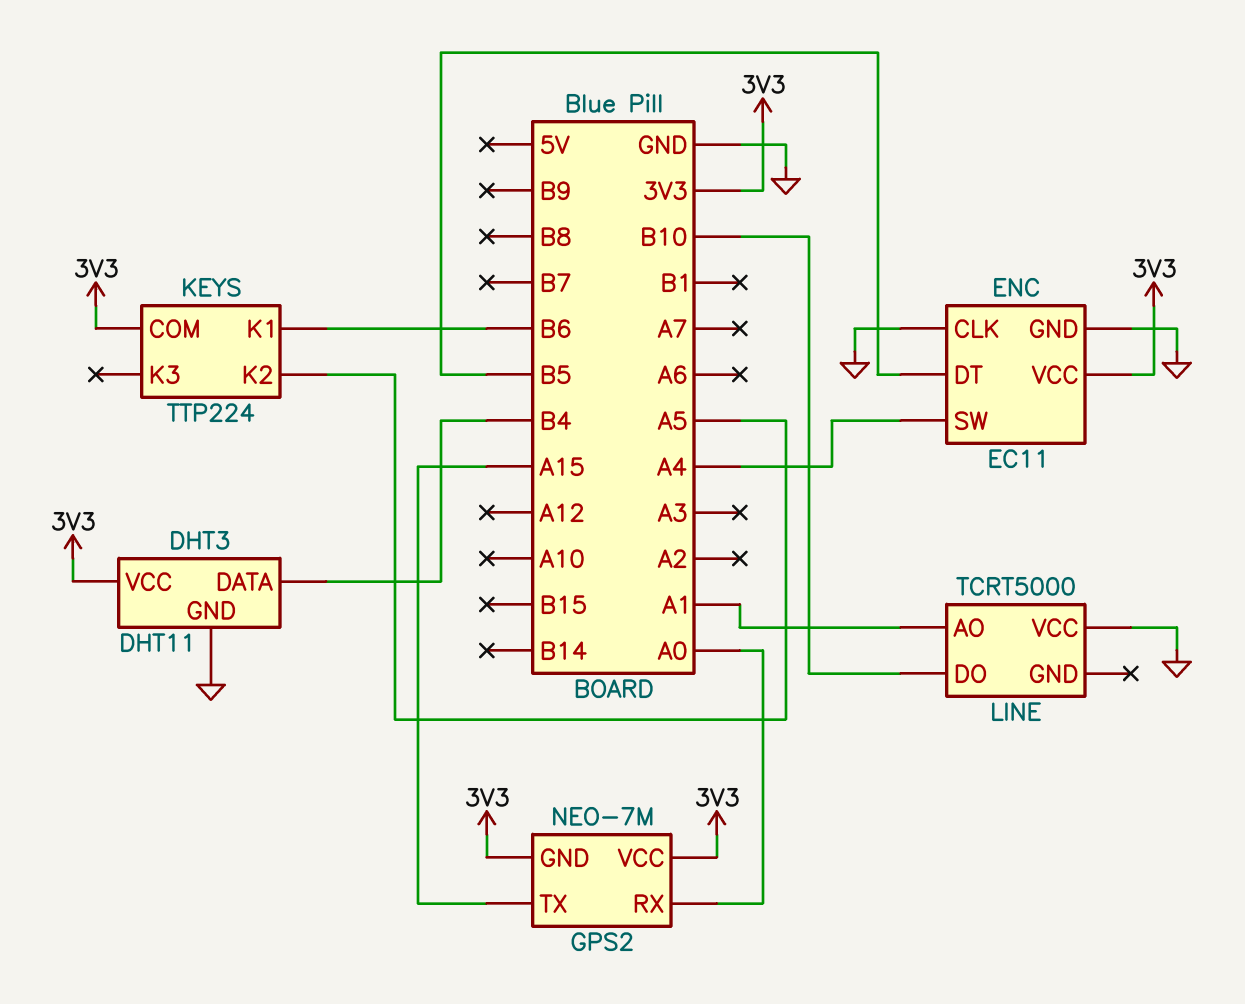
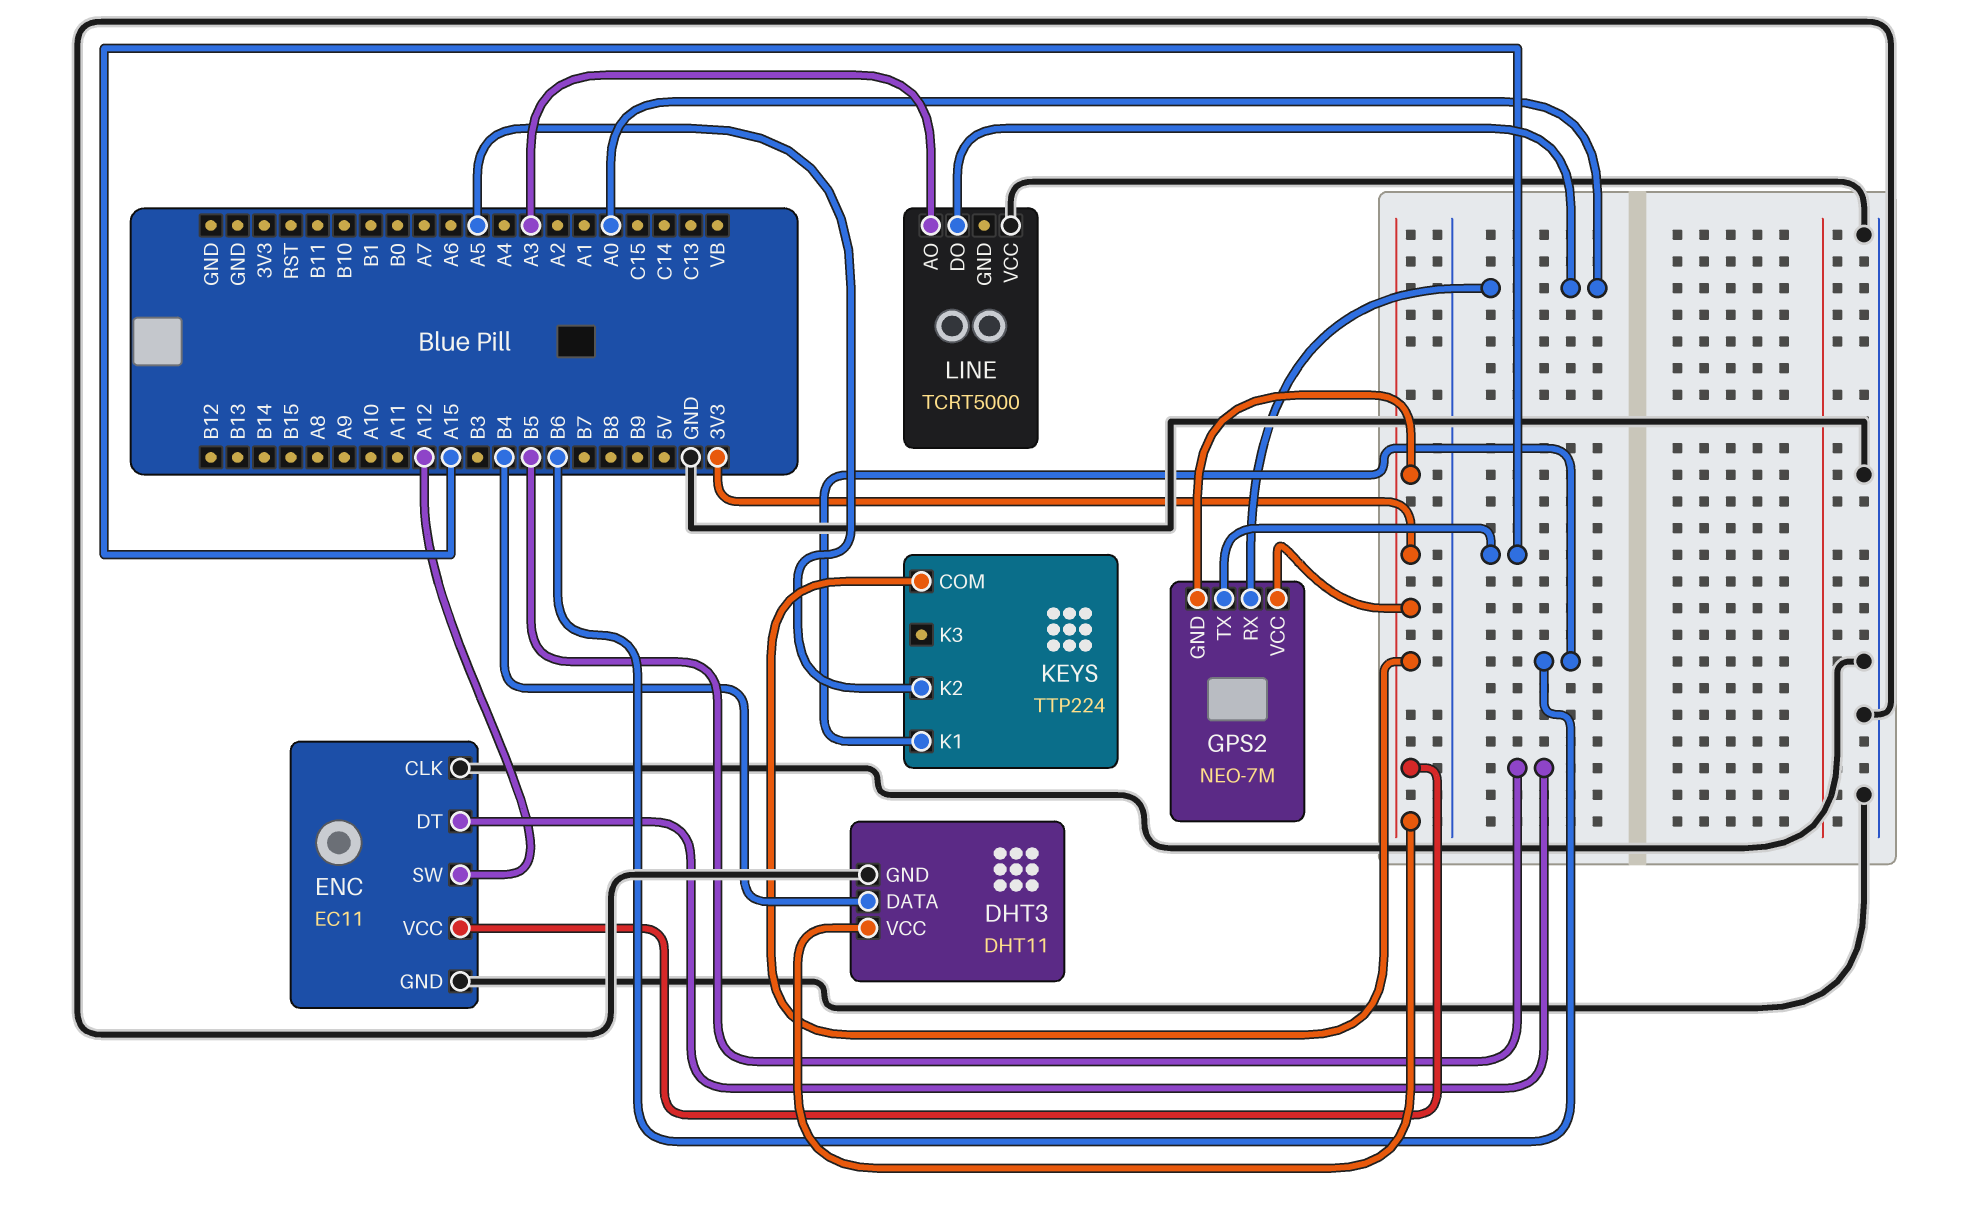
ENC pin SW: A4 -> A12
LINE pin AO: A1 -> A3
LINE pin DO: B10 -> A0

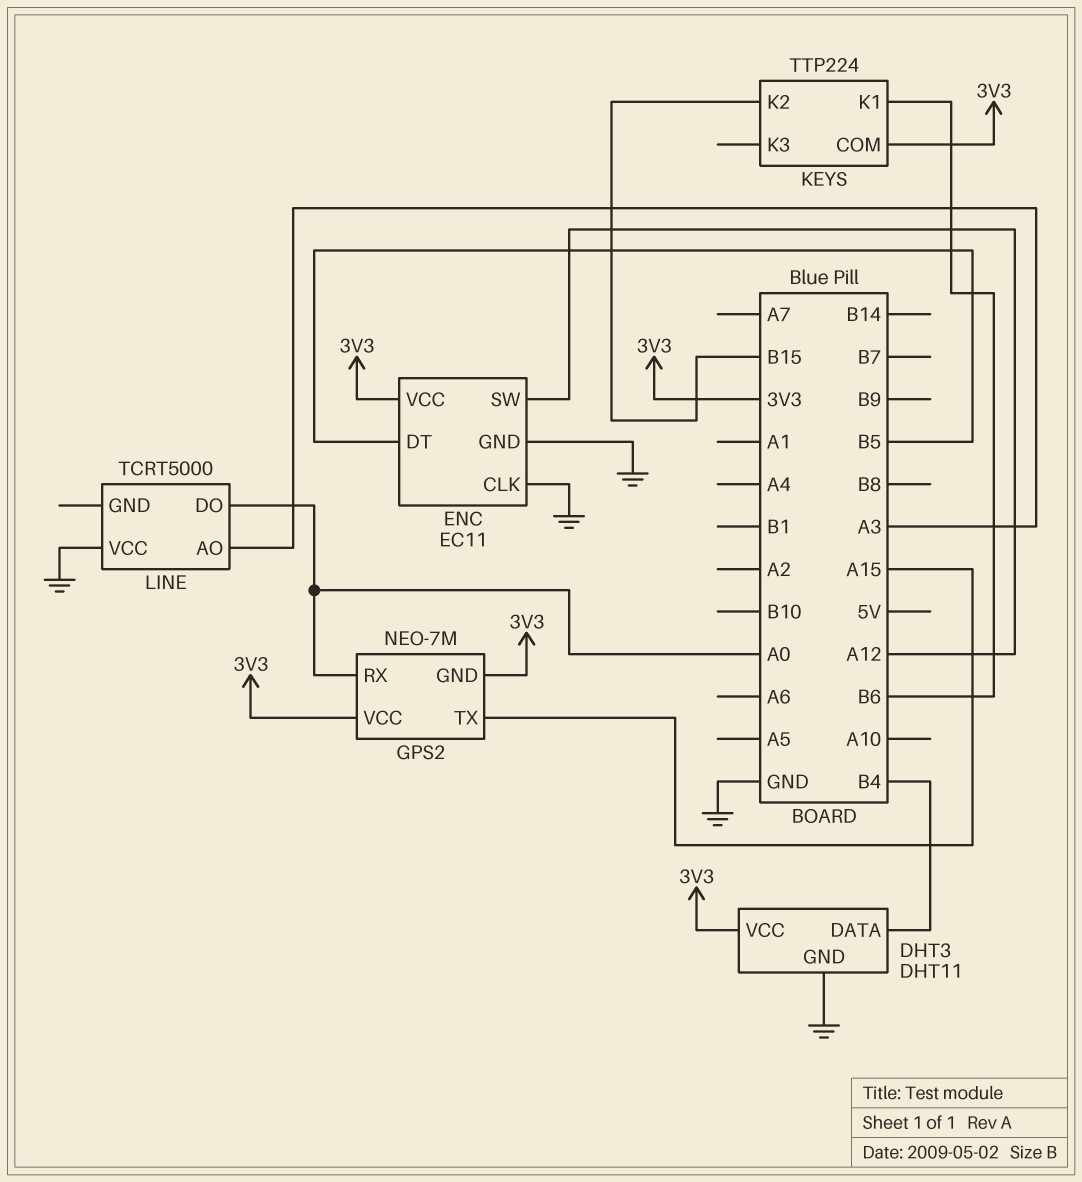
KEYS pin K2: A5 -> B15

